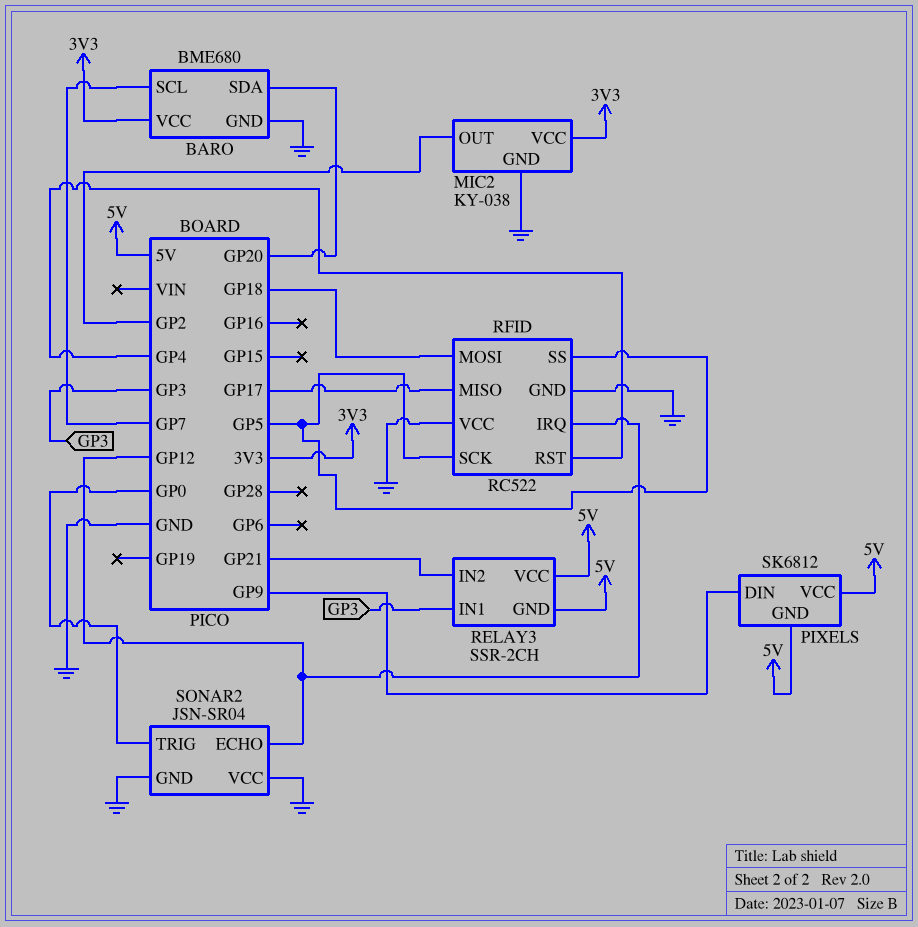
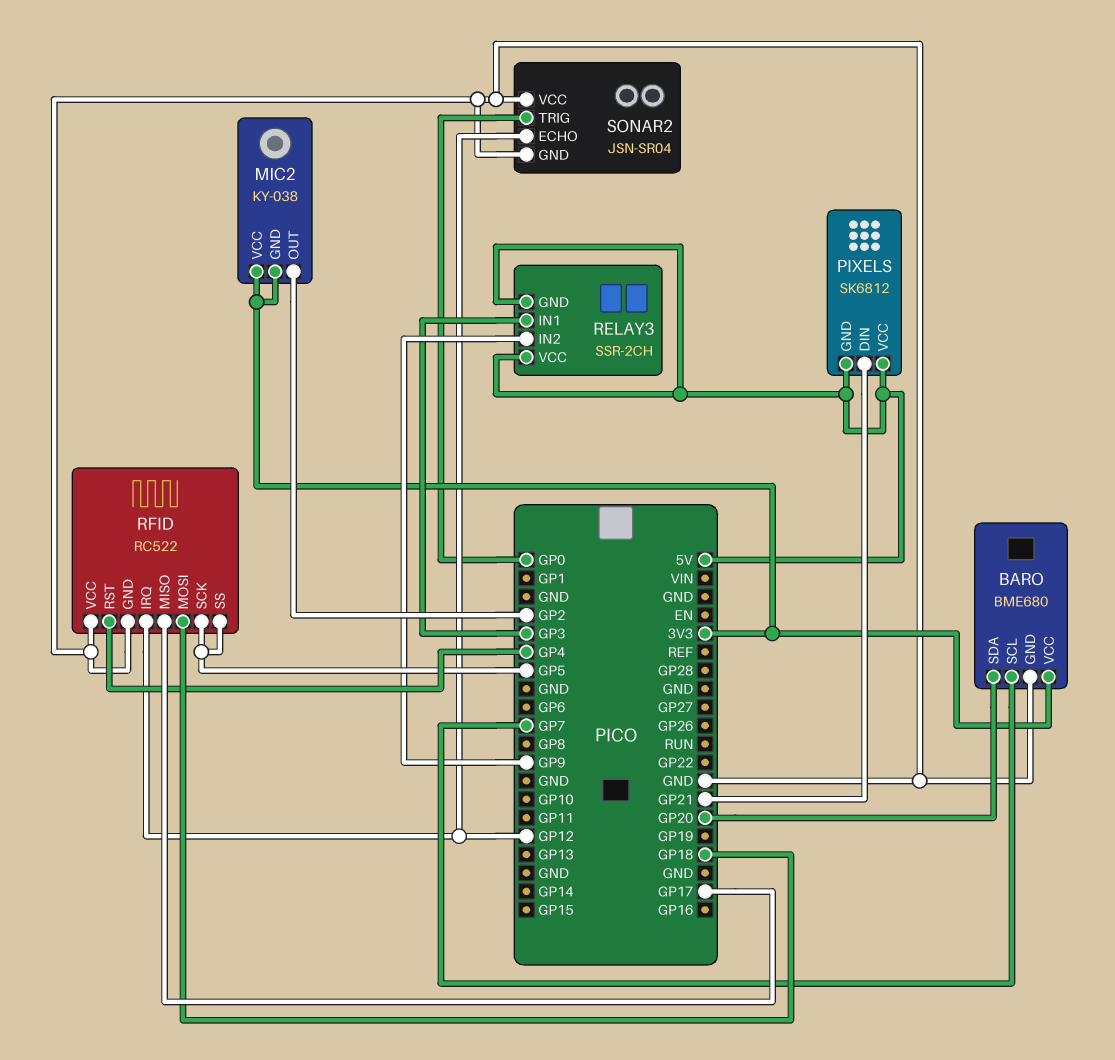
MIC2 pin GND: GND -> 3V3
PIXELS pin DIN: GP9 -> GP21
RELAY3 pin IN2: GP21 -> GP9

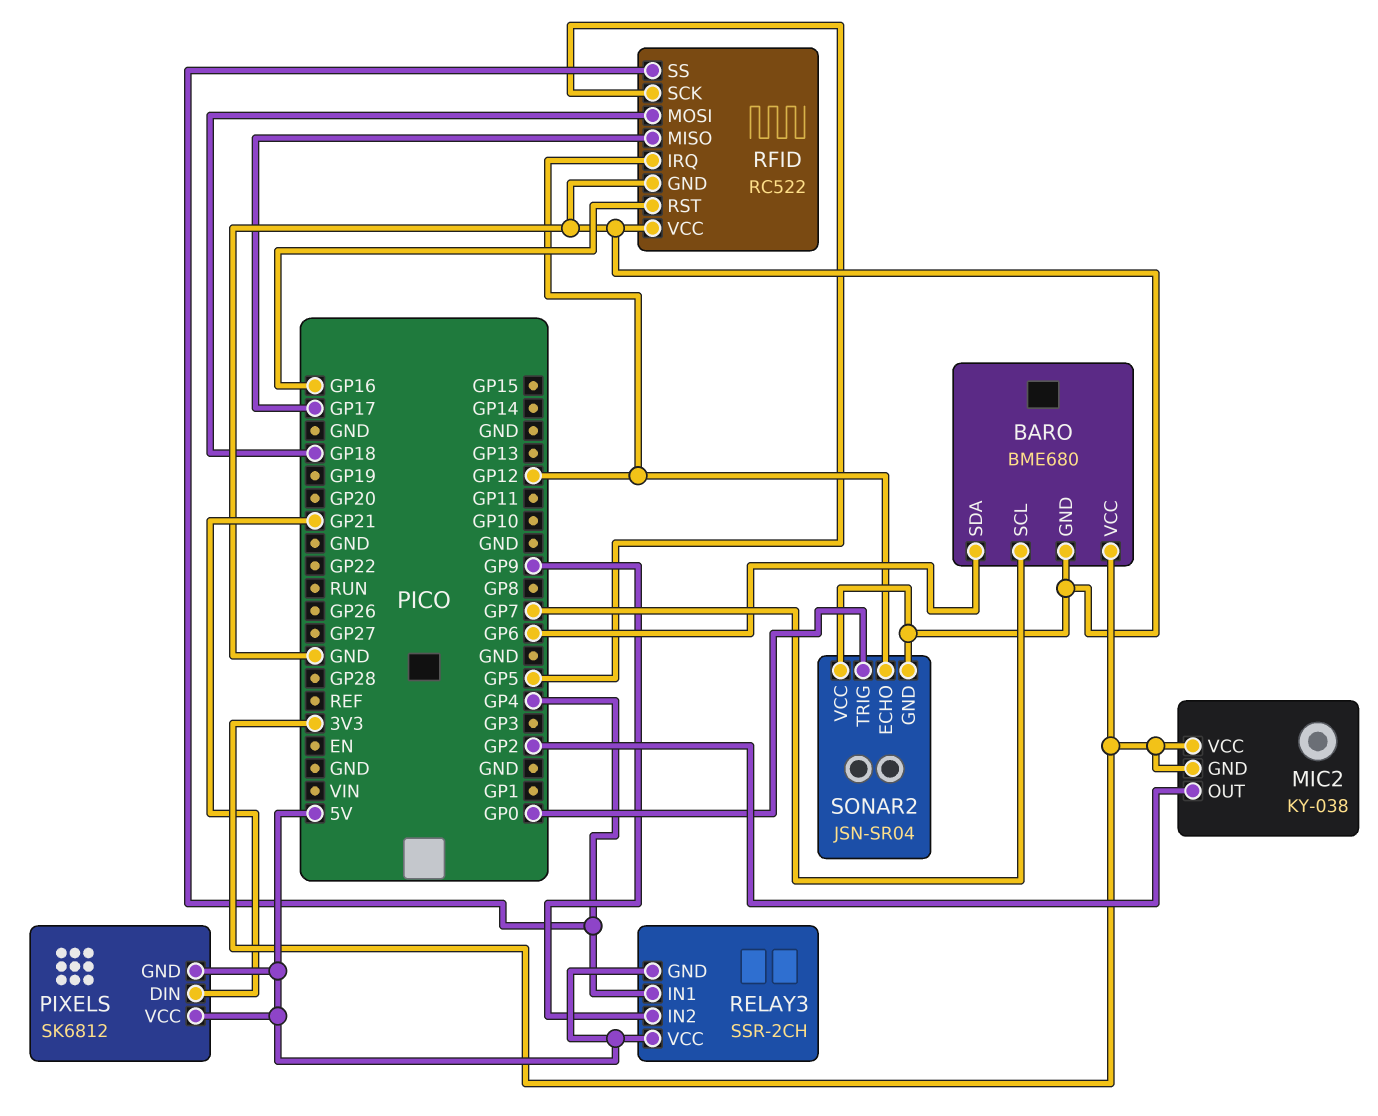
BARO pin SDA: GP20 -> GP6
RELAY3 pin IN1: GP3 -> GP4
RFID pin RST: GP4 -> GP16
RFID pin SS: GP5 -> GP4

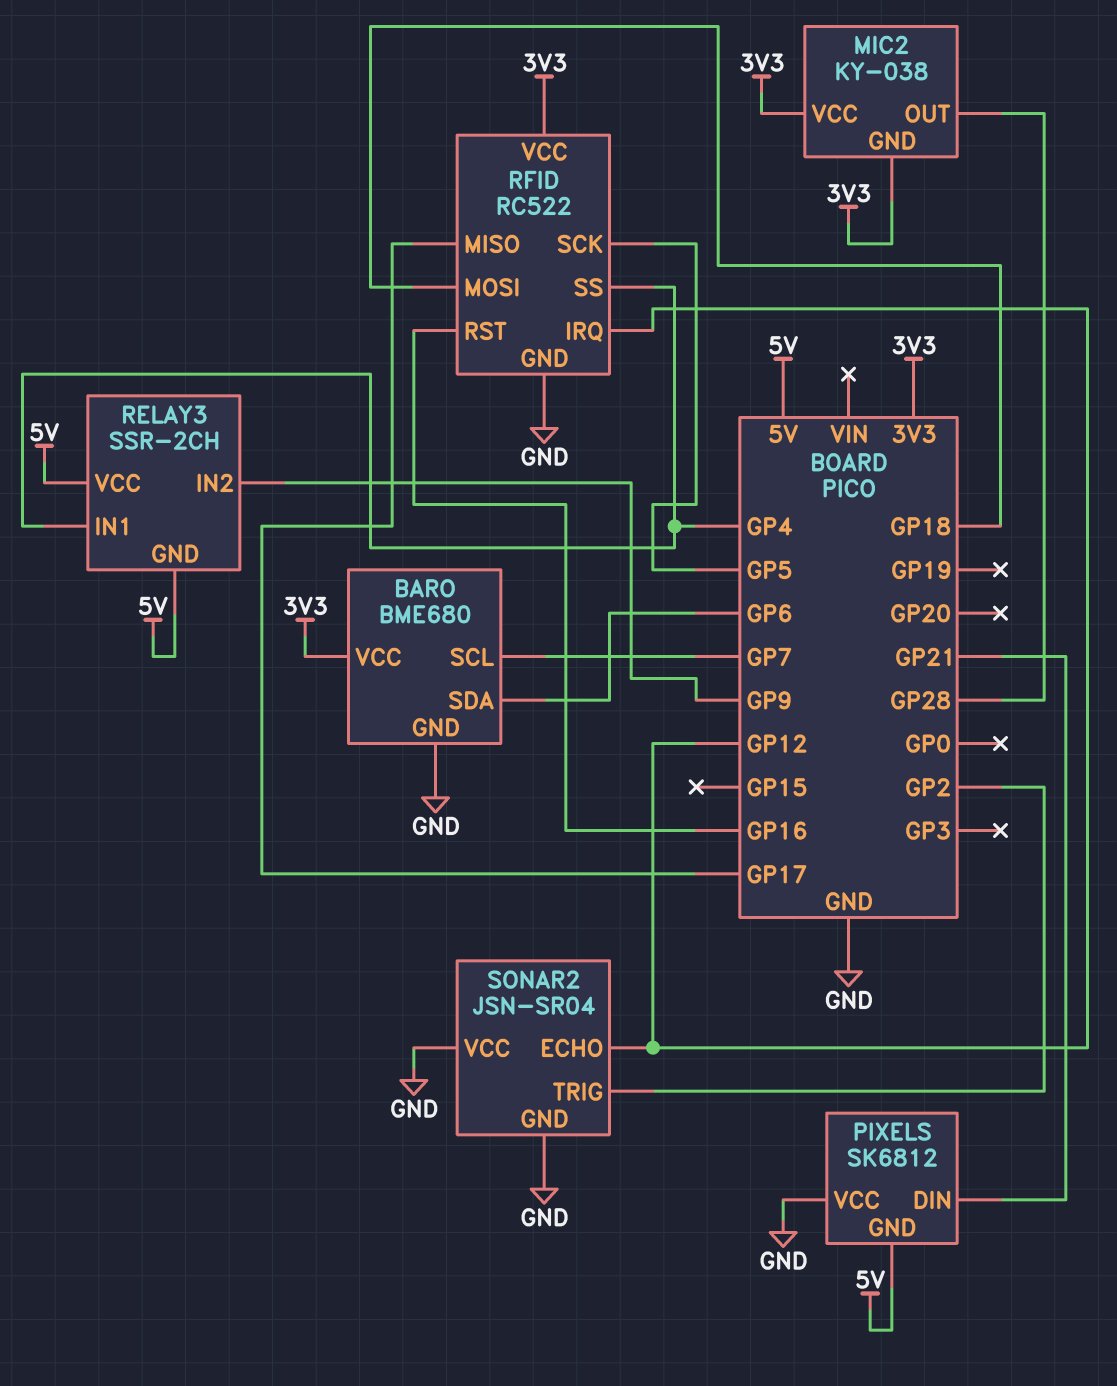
MIC2 pin OUT: GP2 -> GP28
PIXELS pin VCC: 5V -> GND
RFID pin VCC: GND -> 3V3
SONAR2 pin TRIG: GP0 -> GP2

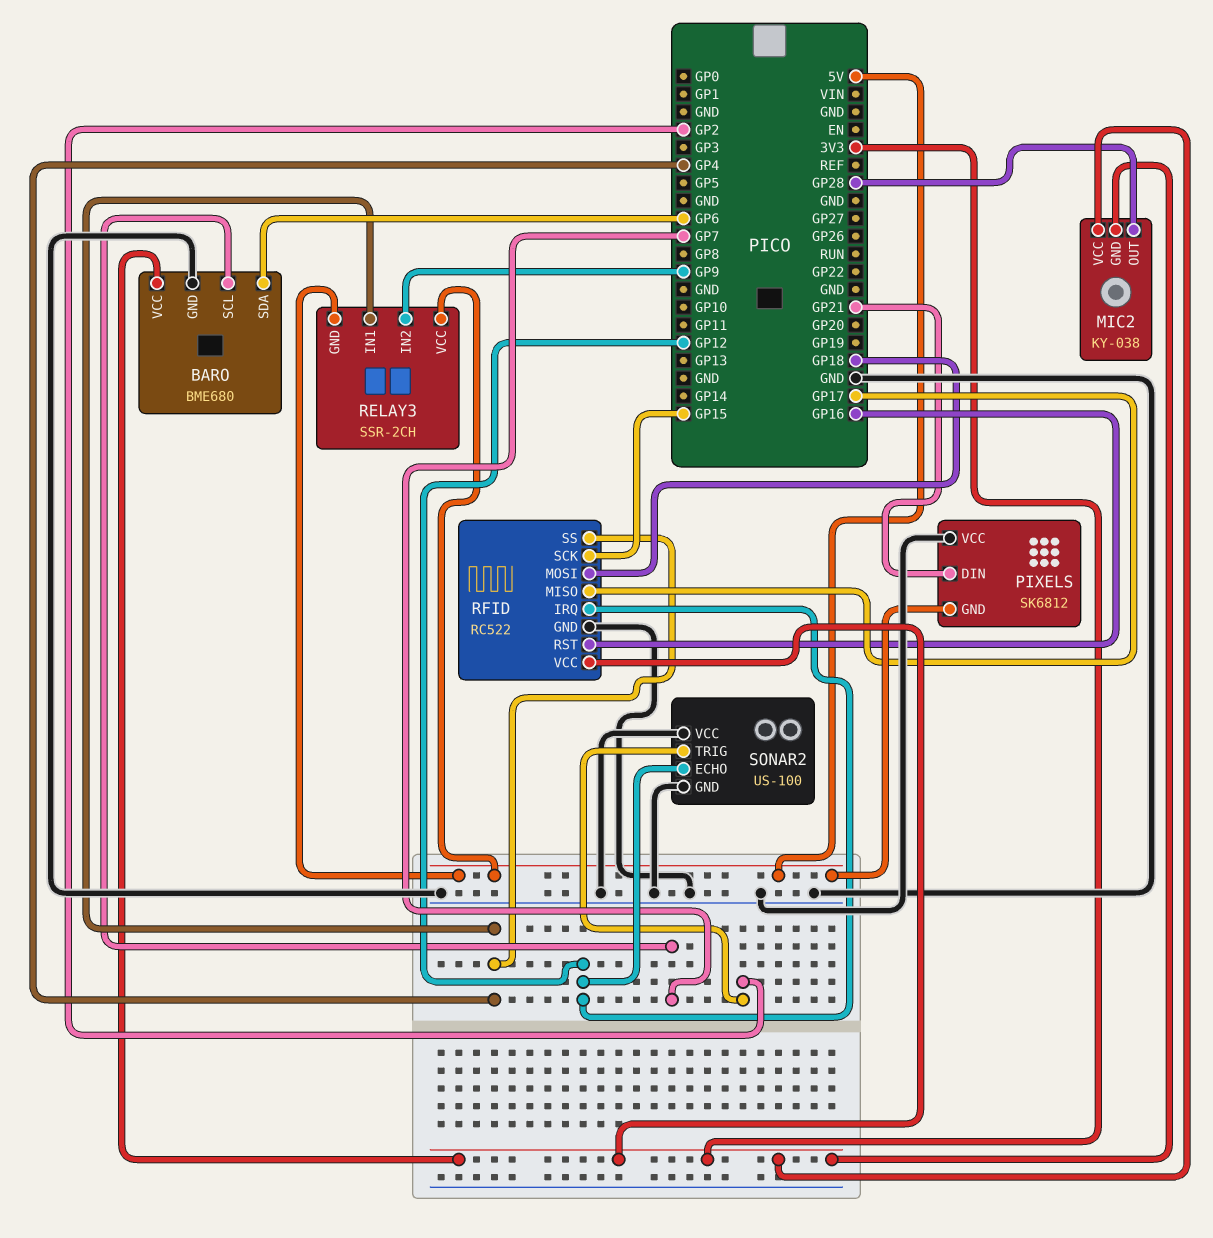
RFID pin SCK: GP5 -> GP15
SONAR2: JSN-SR04 -> US-100

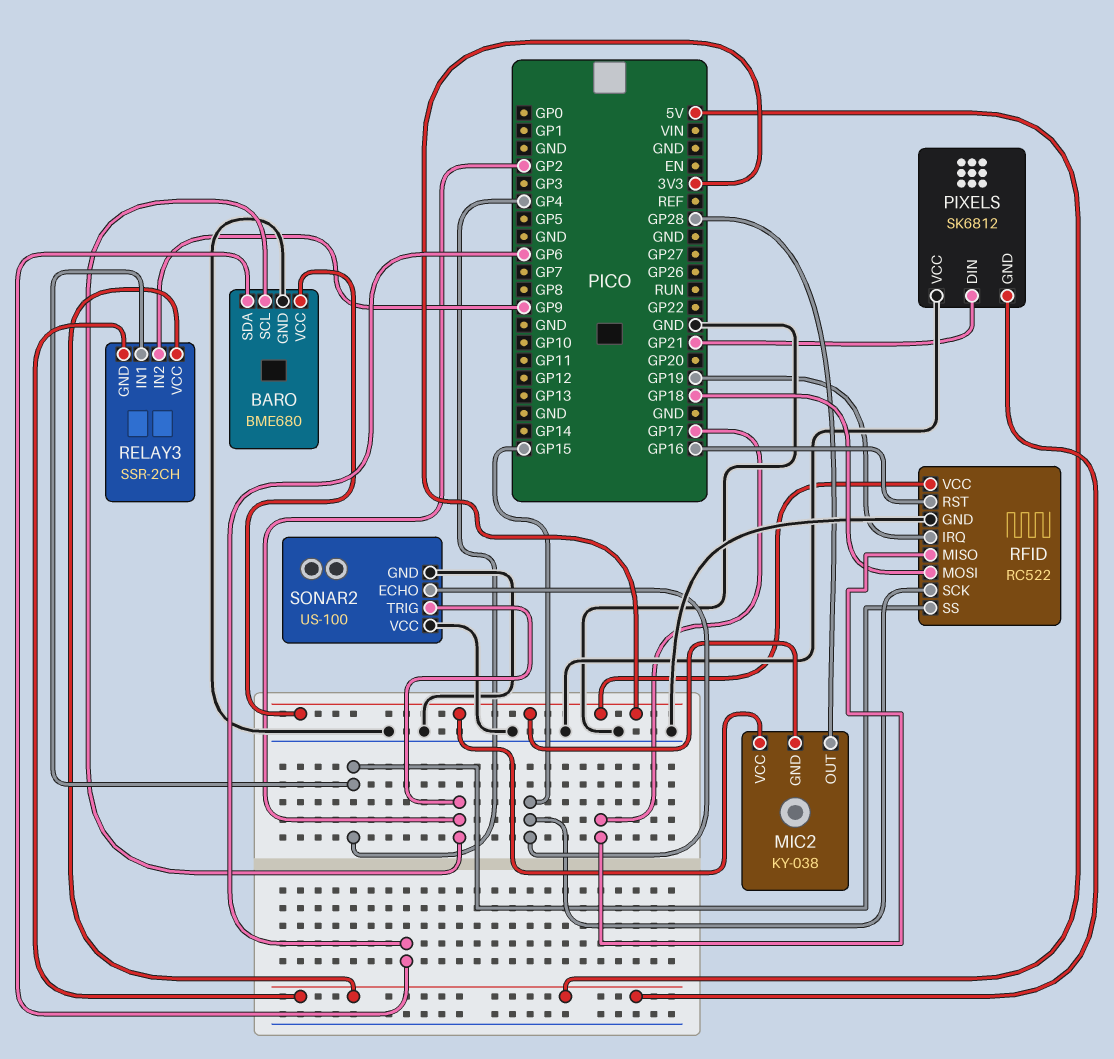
BARO pin SCL: GP7 -> GP2
RFID pin IRQ: GP12 -> GP19
SONAR2 pin ECHO: GP12 -> GP15

